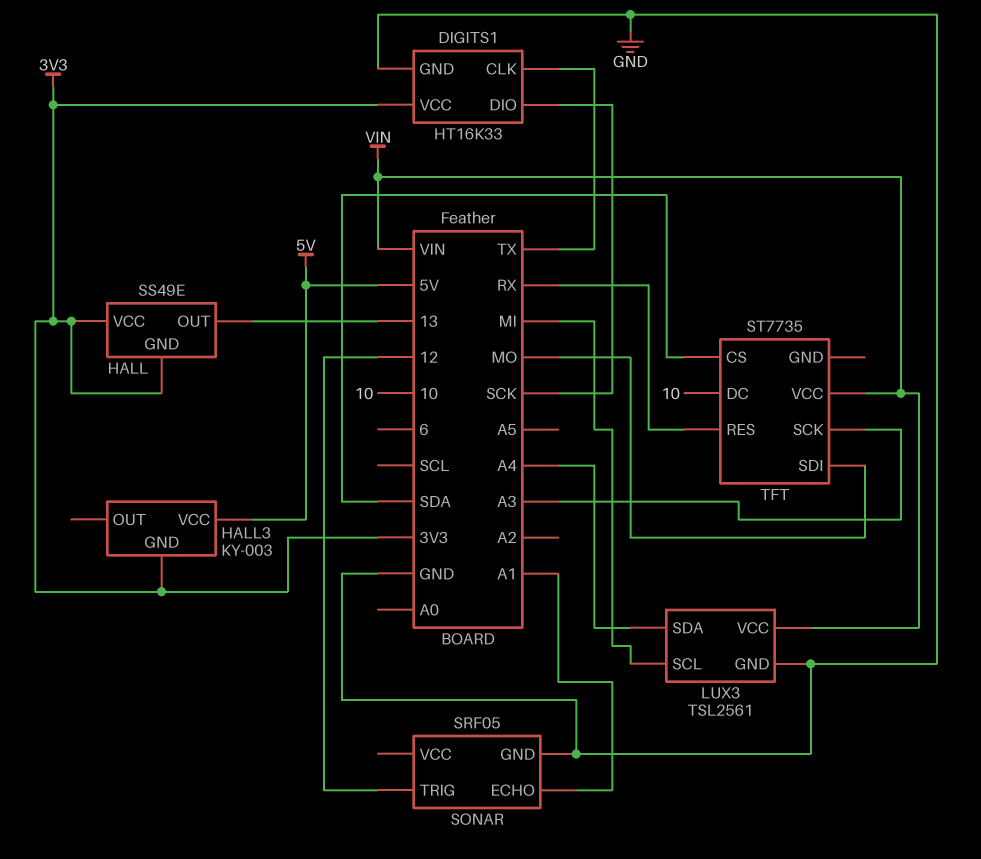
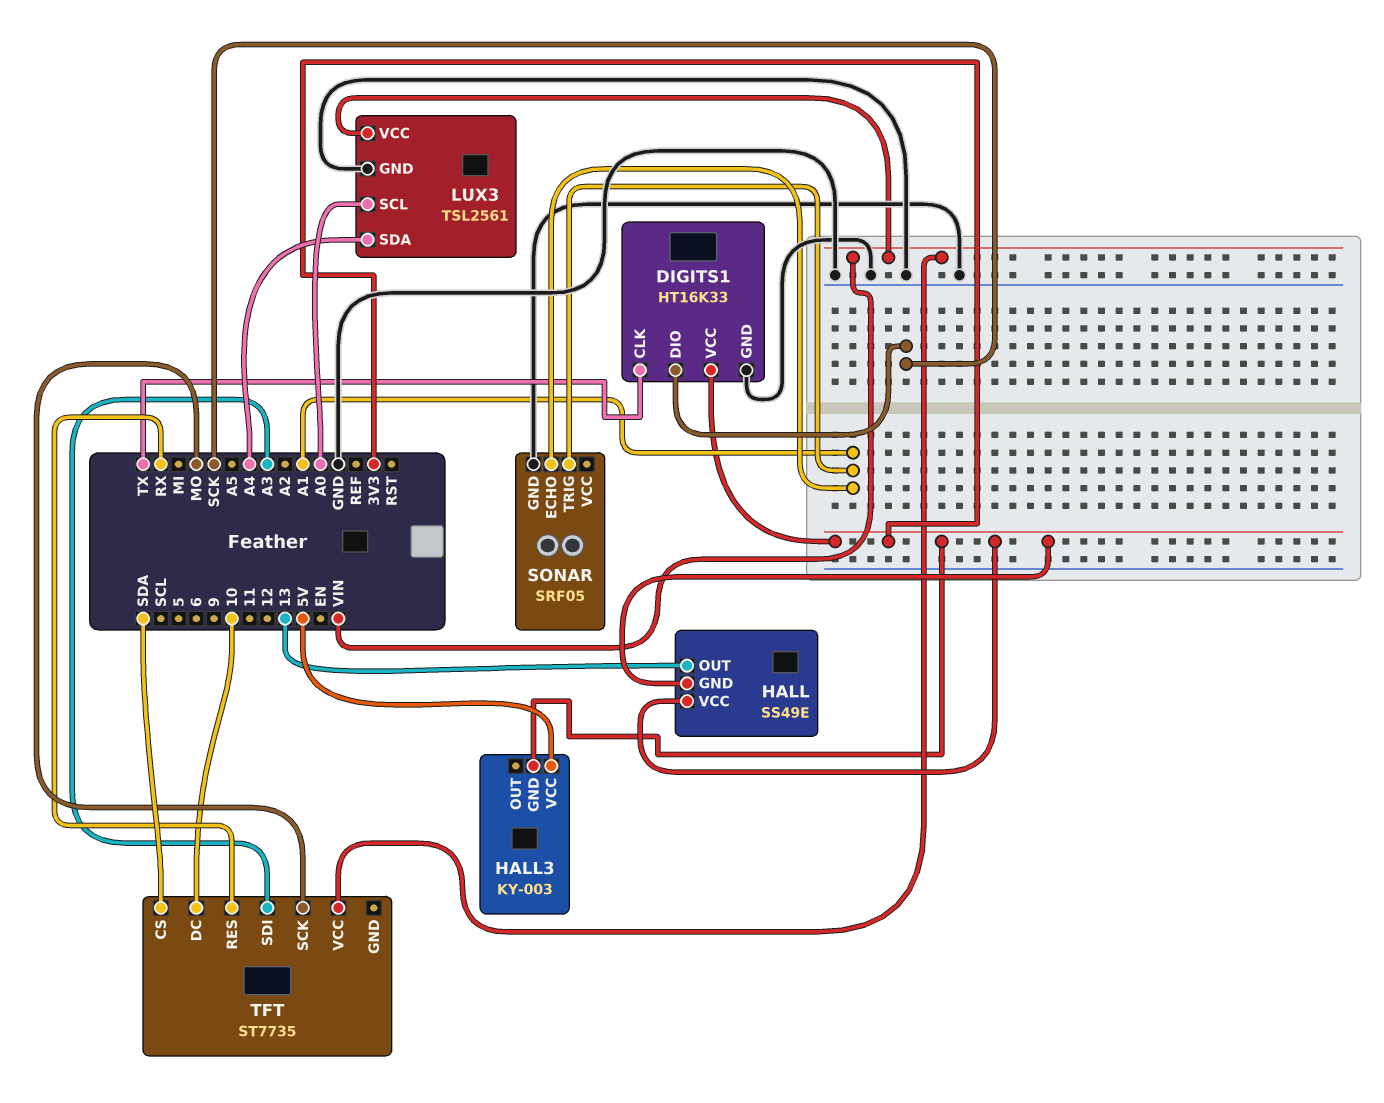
LUX3 pin SCL: MI -> A0
SONAR pin TRIG: 12 -> A1
TFT pin SCK: A3 -> MO
TFT pin SDI: MO -> A3

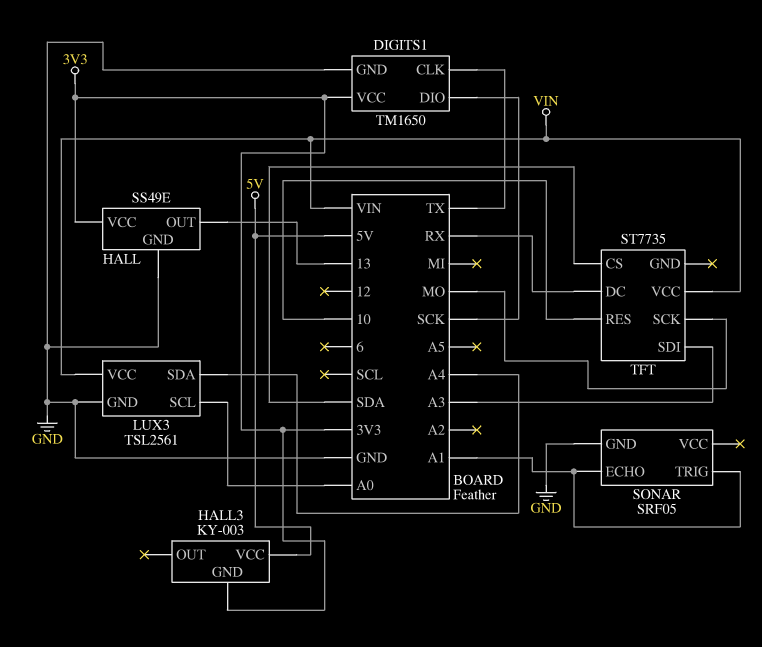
DIGITS1: HT16K33 -> TM1650
HALL pin GND: 3V3 -> GND
TFT pin DC: 10 -> RX
TFT pin RES: RX -> 10

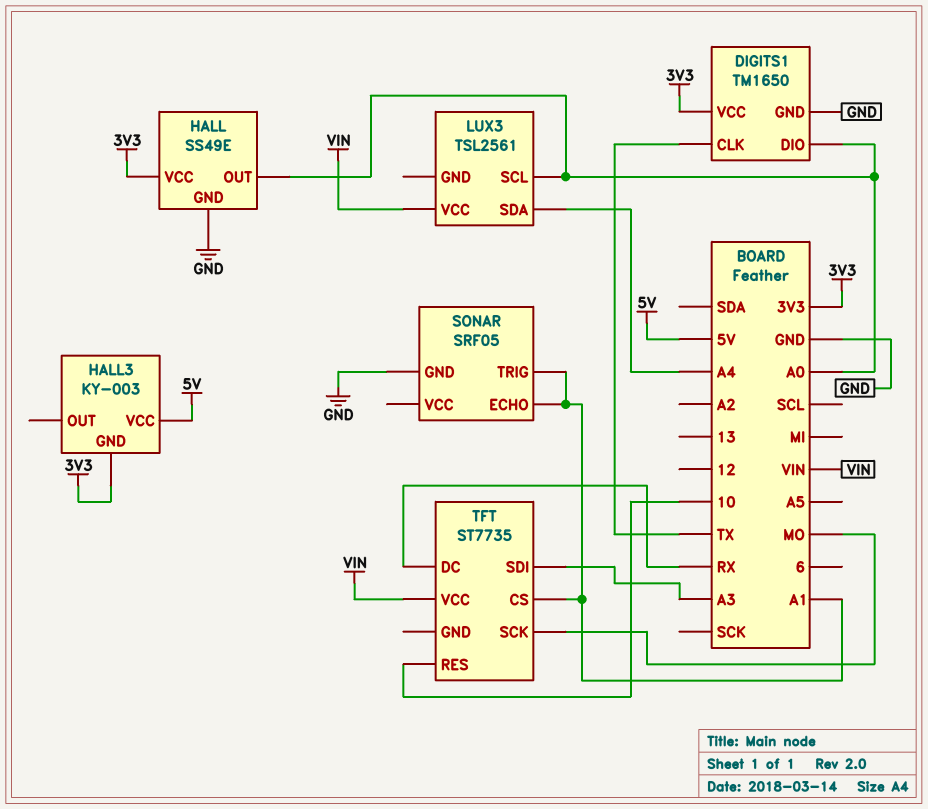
DIGITS1 pin DIO: SCK -> A0
HALL pin OUT: 13 -> A0
LUX3 pin GND: GND -> none
TFT pin CS: SDA -> A1

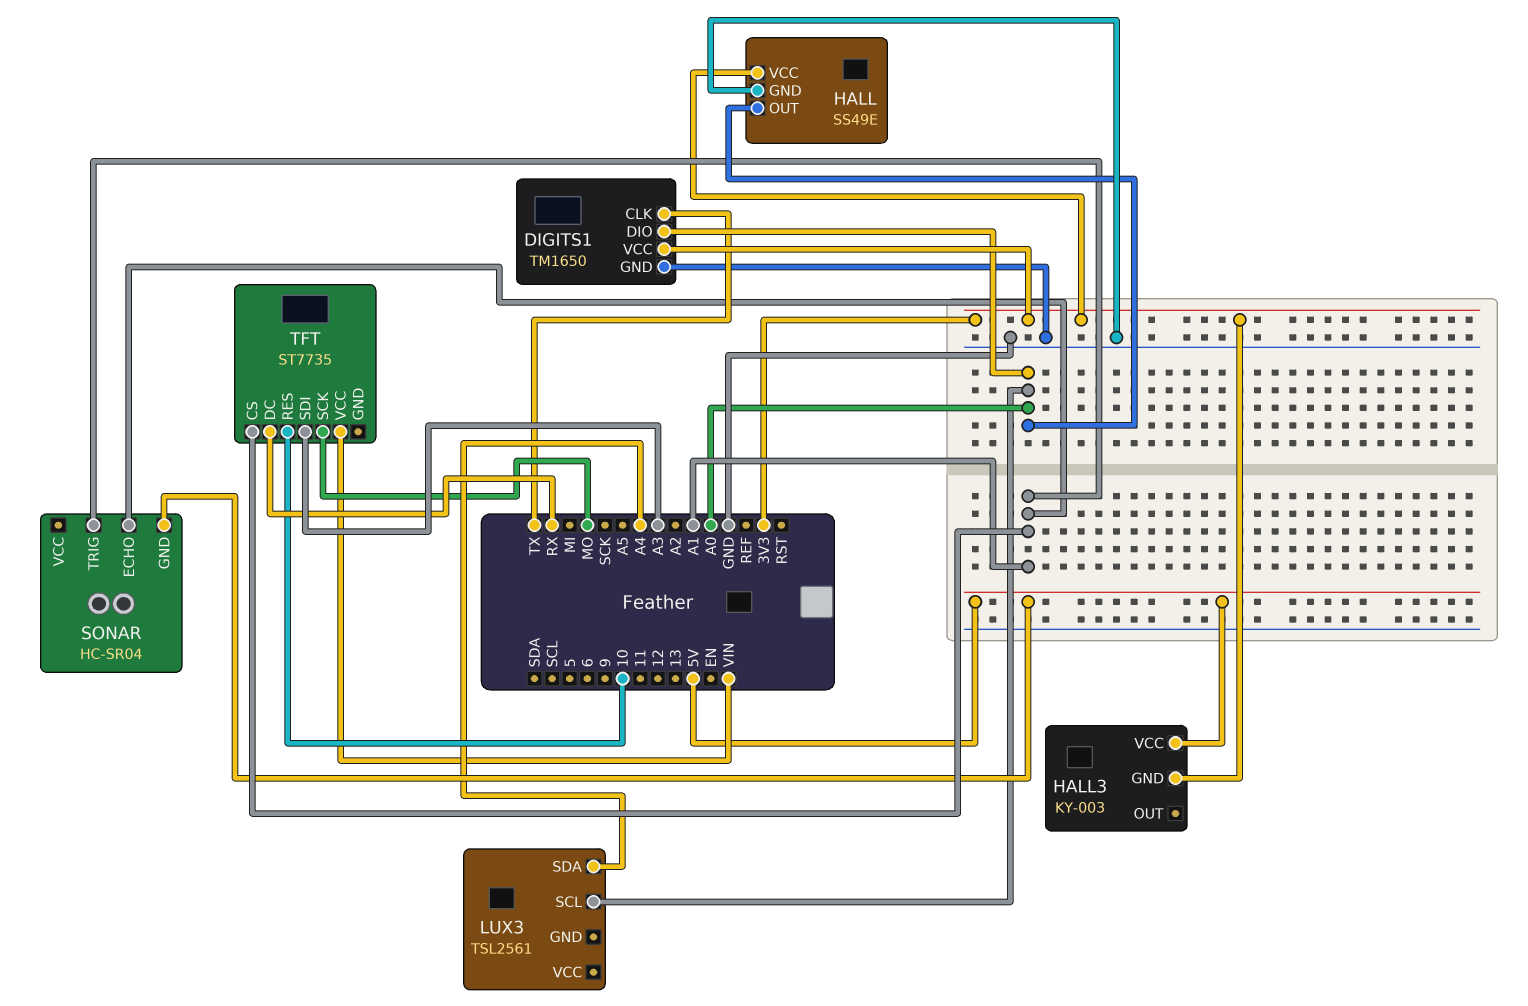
LUX3 pin VCC: VIN -> none
SONAR: SRF05 -> HC-SR04
SONAR pin GND: GND -> 5V

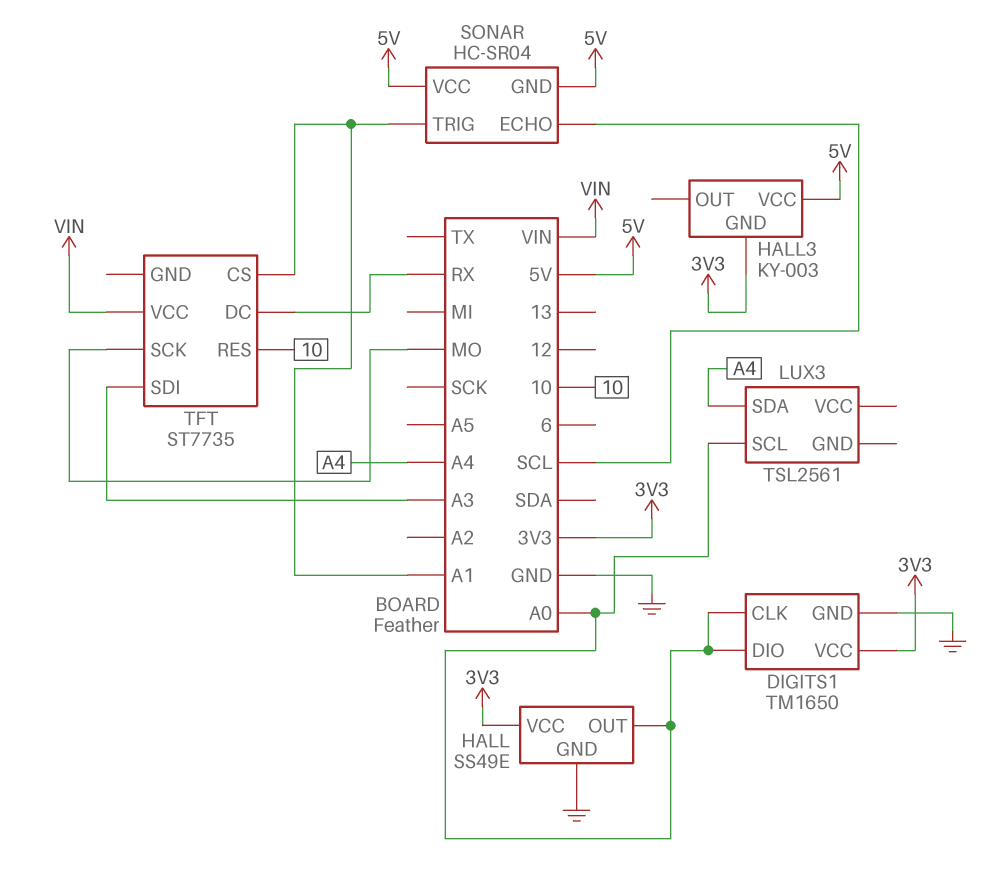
DIGITS1 pin CLK: TX -> A0
SONAR pin ECHO: A1 -> SCL
SONAR pin VCC: none -> 5V

